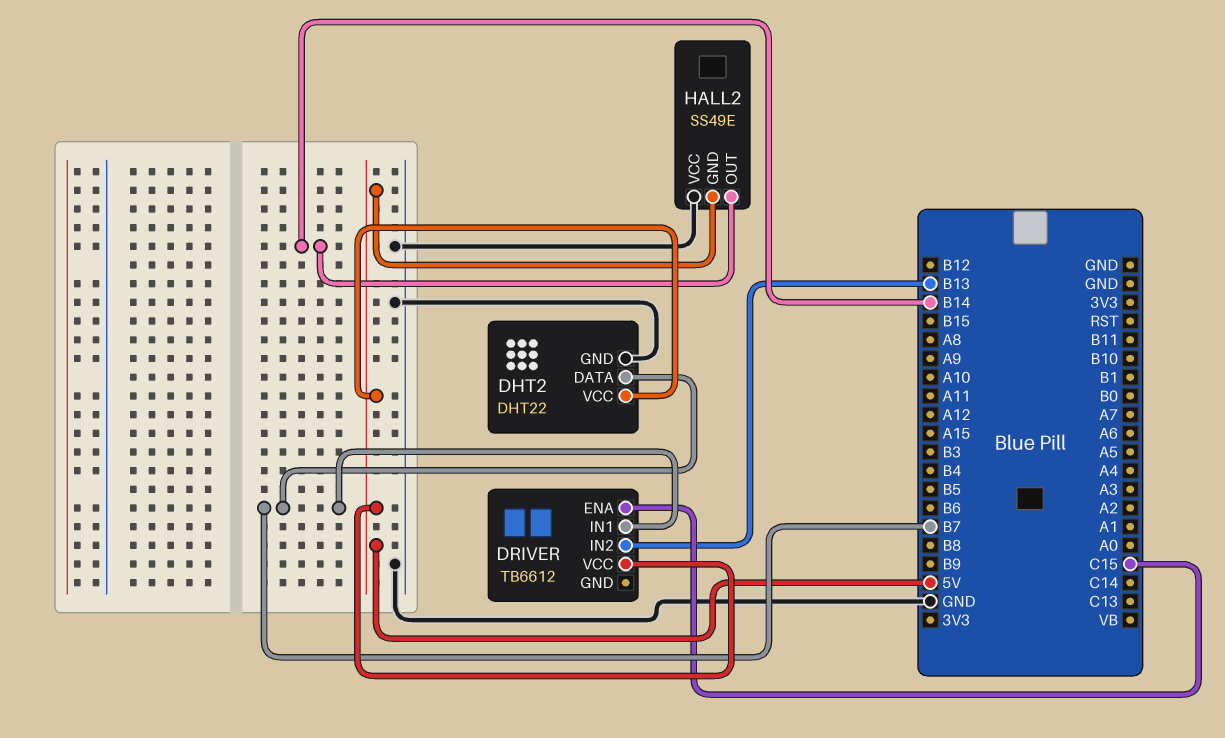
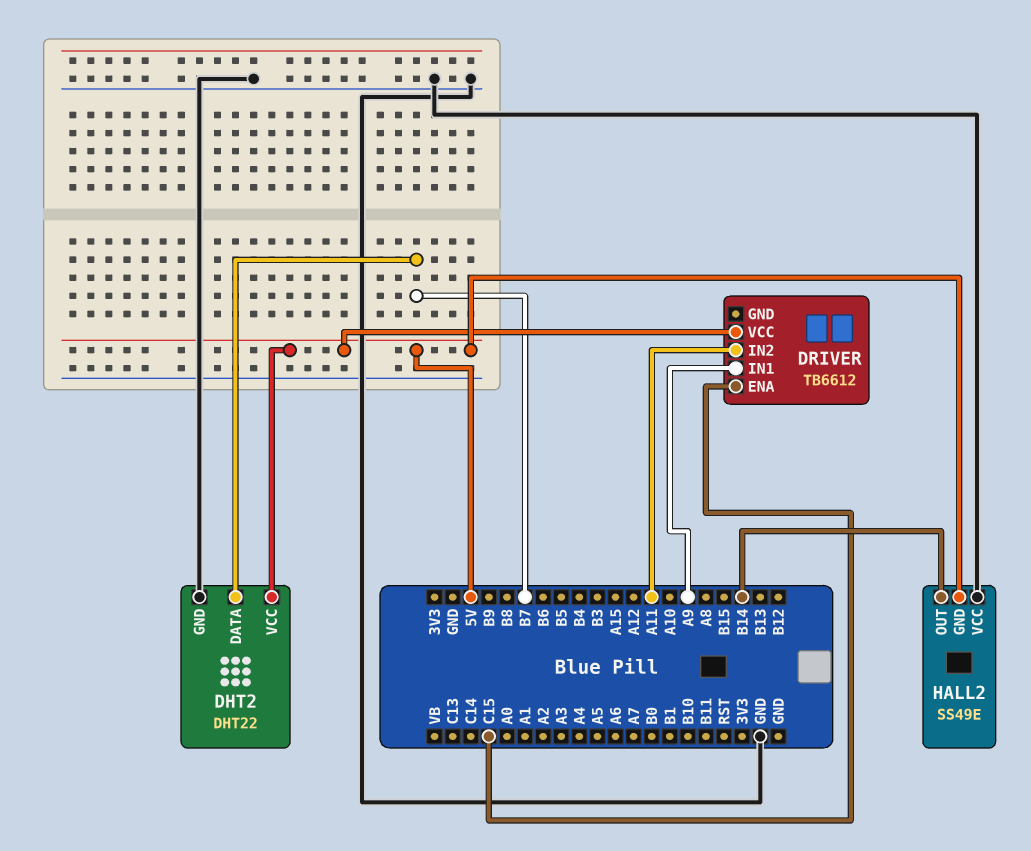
DRIVER pin IN1: B7 -> A9
DRIVER pin IN2: B13 -> A11

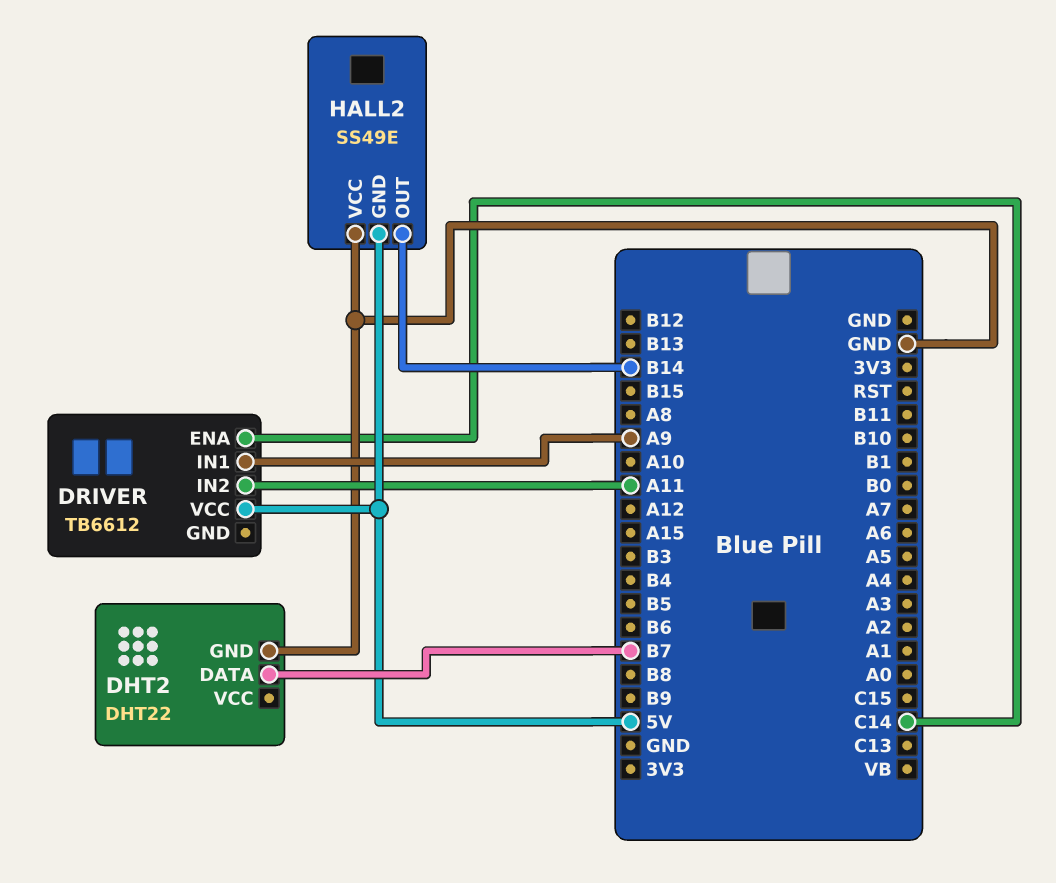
DHT2 pin VCC: 5V -> none
DRIVER pin ENA: C15 -> C14

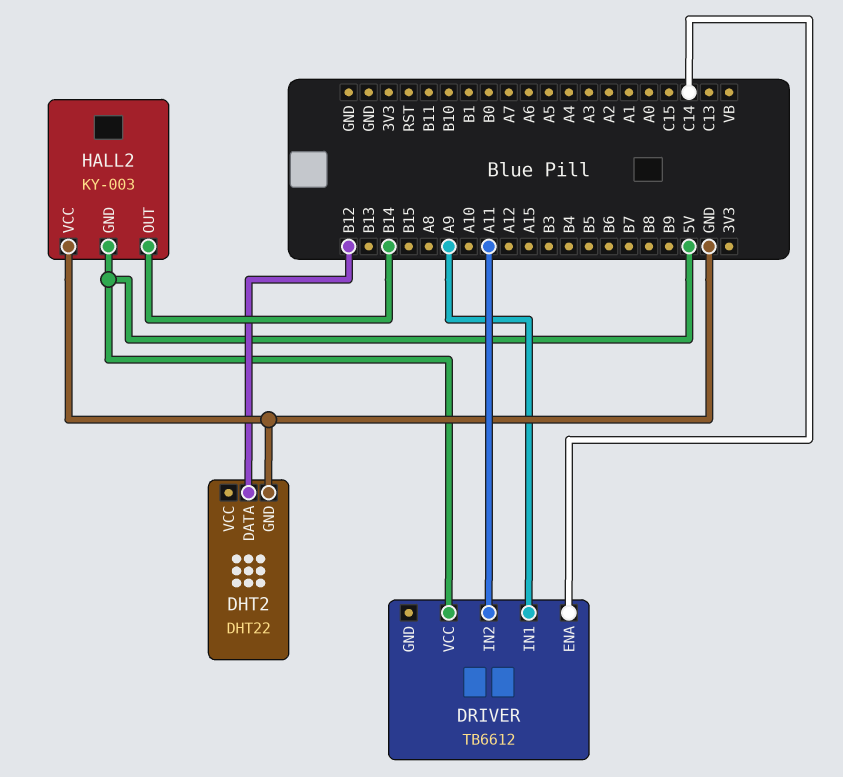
DHT2 pin DATA: B7 -> B12
HALL2: SS49E -> KY-003

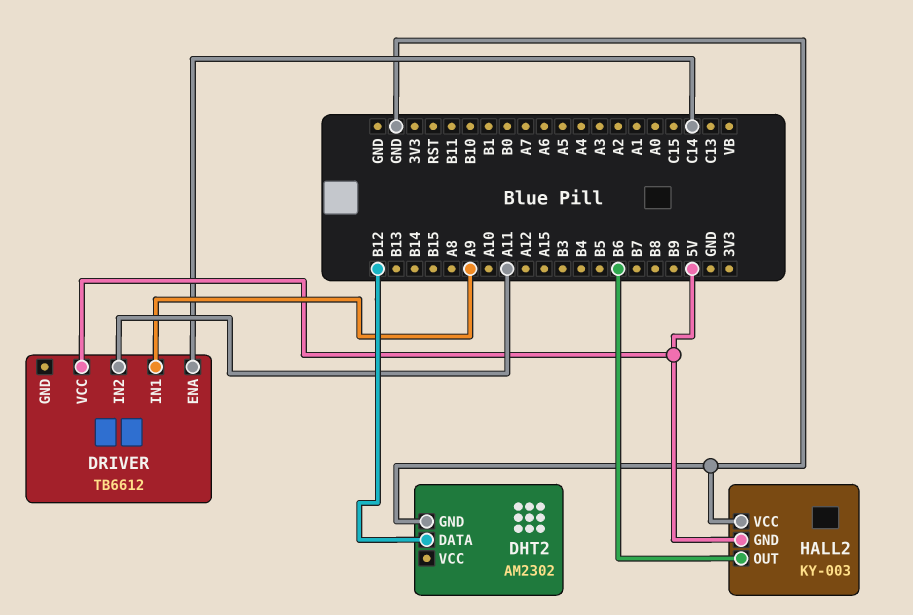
DHT2: DHT22 -> AM2302
HALL2 pin OUT: B14 -> B6

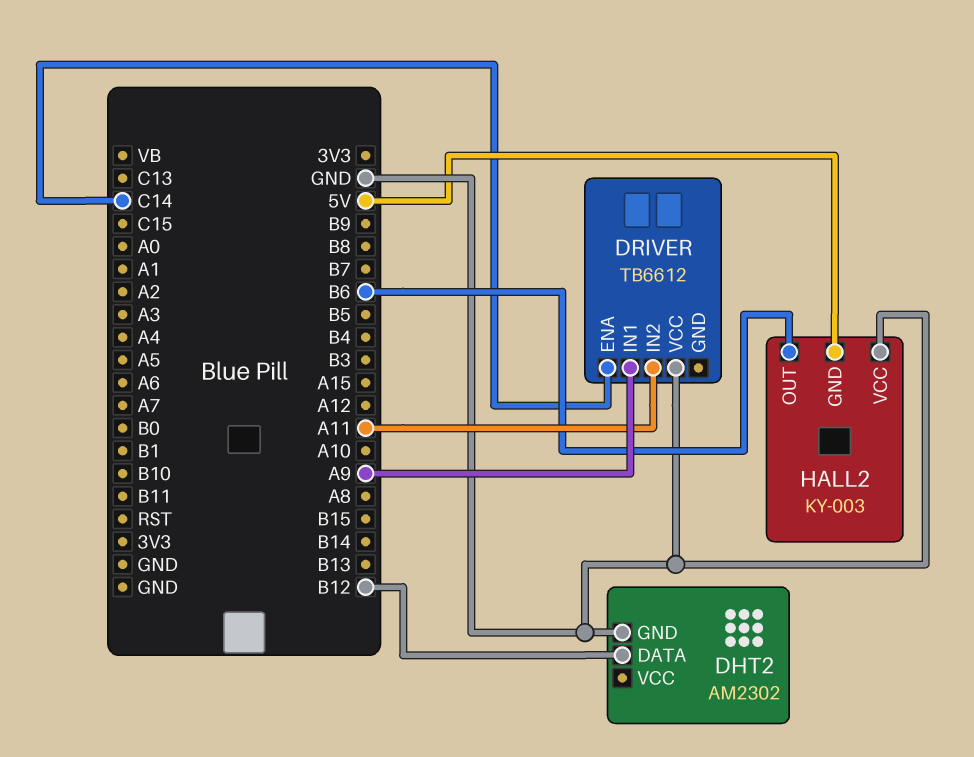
DRIVER pin VCC: 5V -> GND

